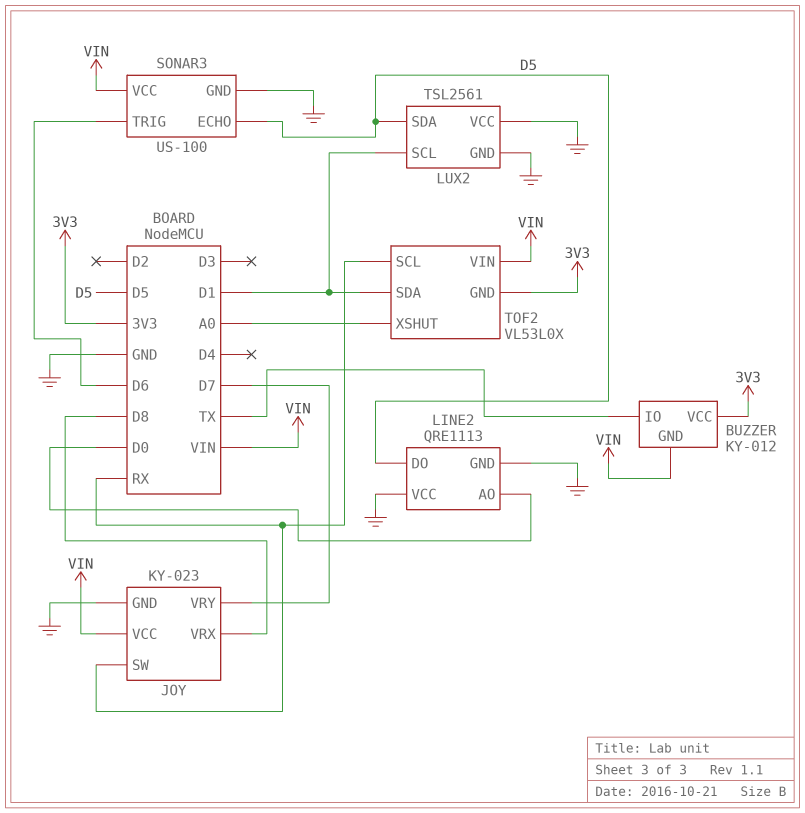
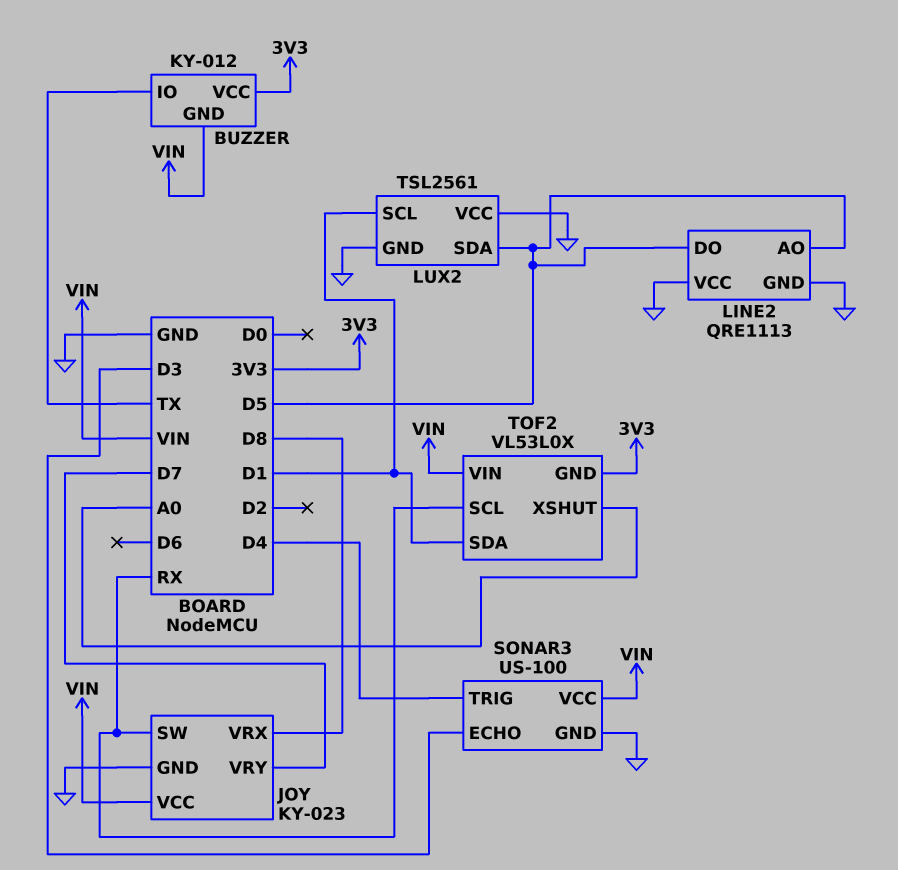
LINE2 pin AO: D0 -> D5
SONAR3 pin ECHO: D5 -> D3
SONAR3 pin TRIG: D6 -> D4

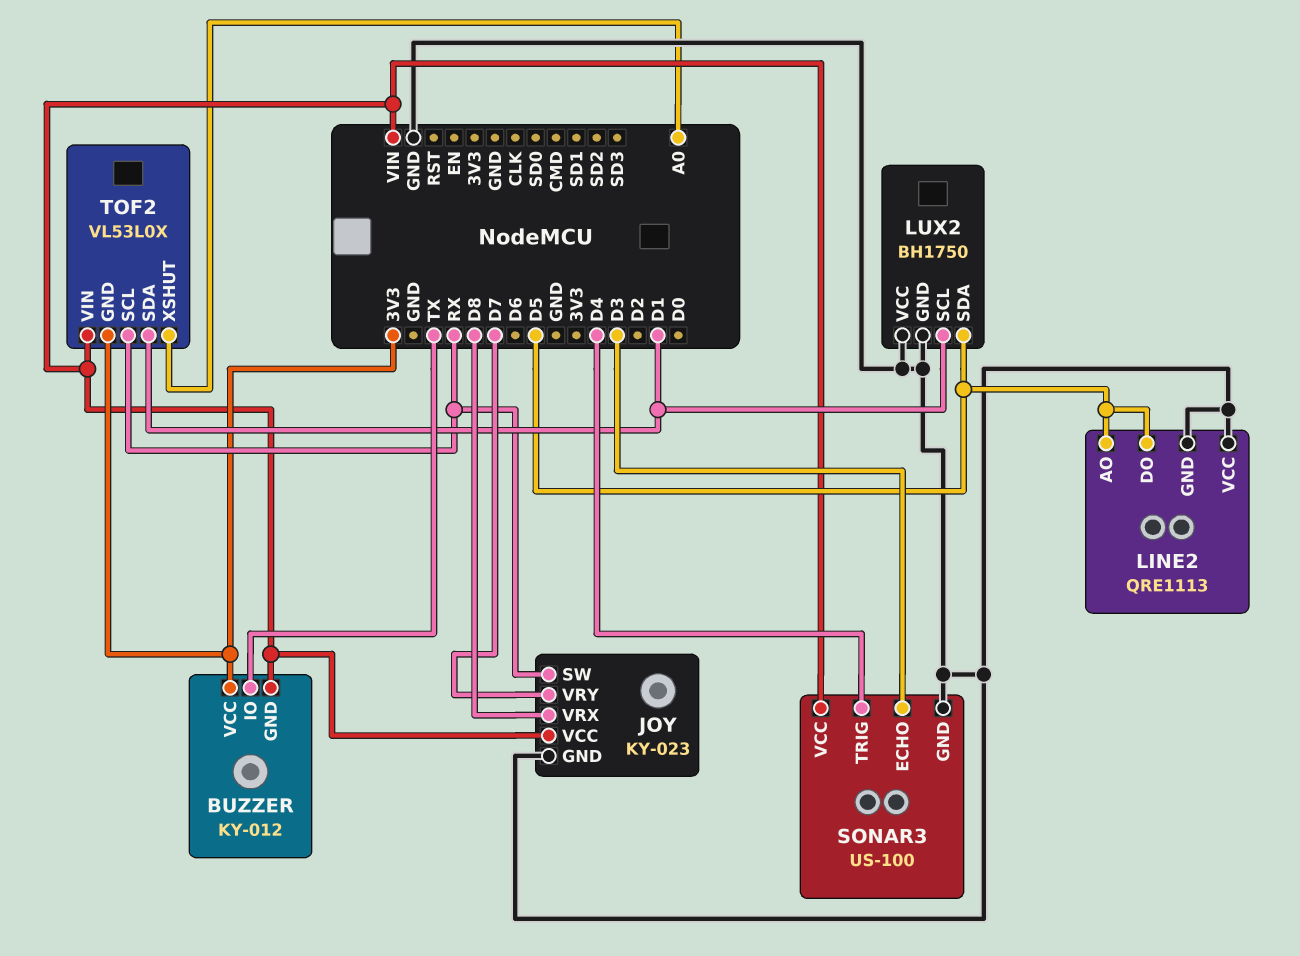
LUX2: TSL2561 -> BH1750

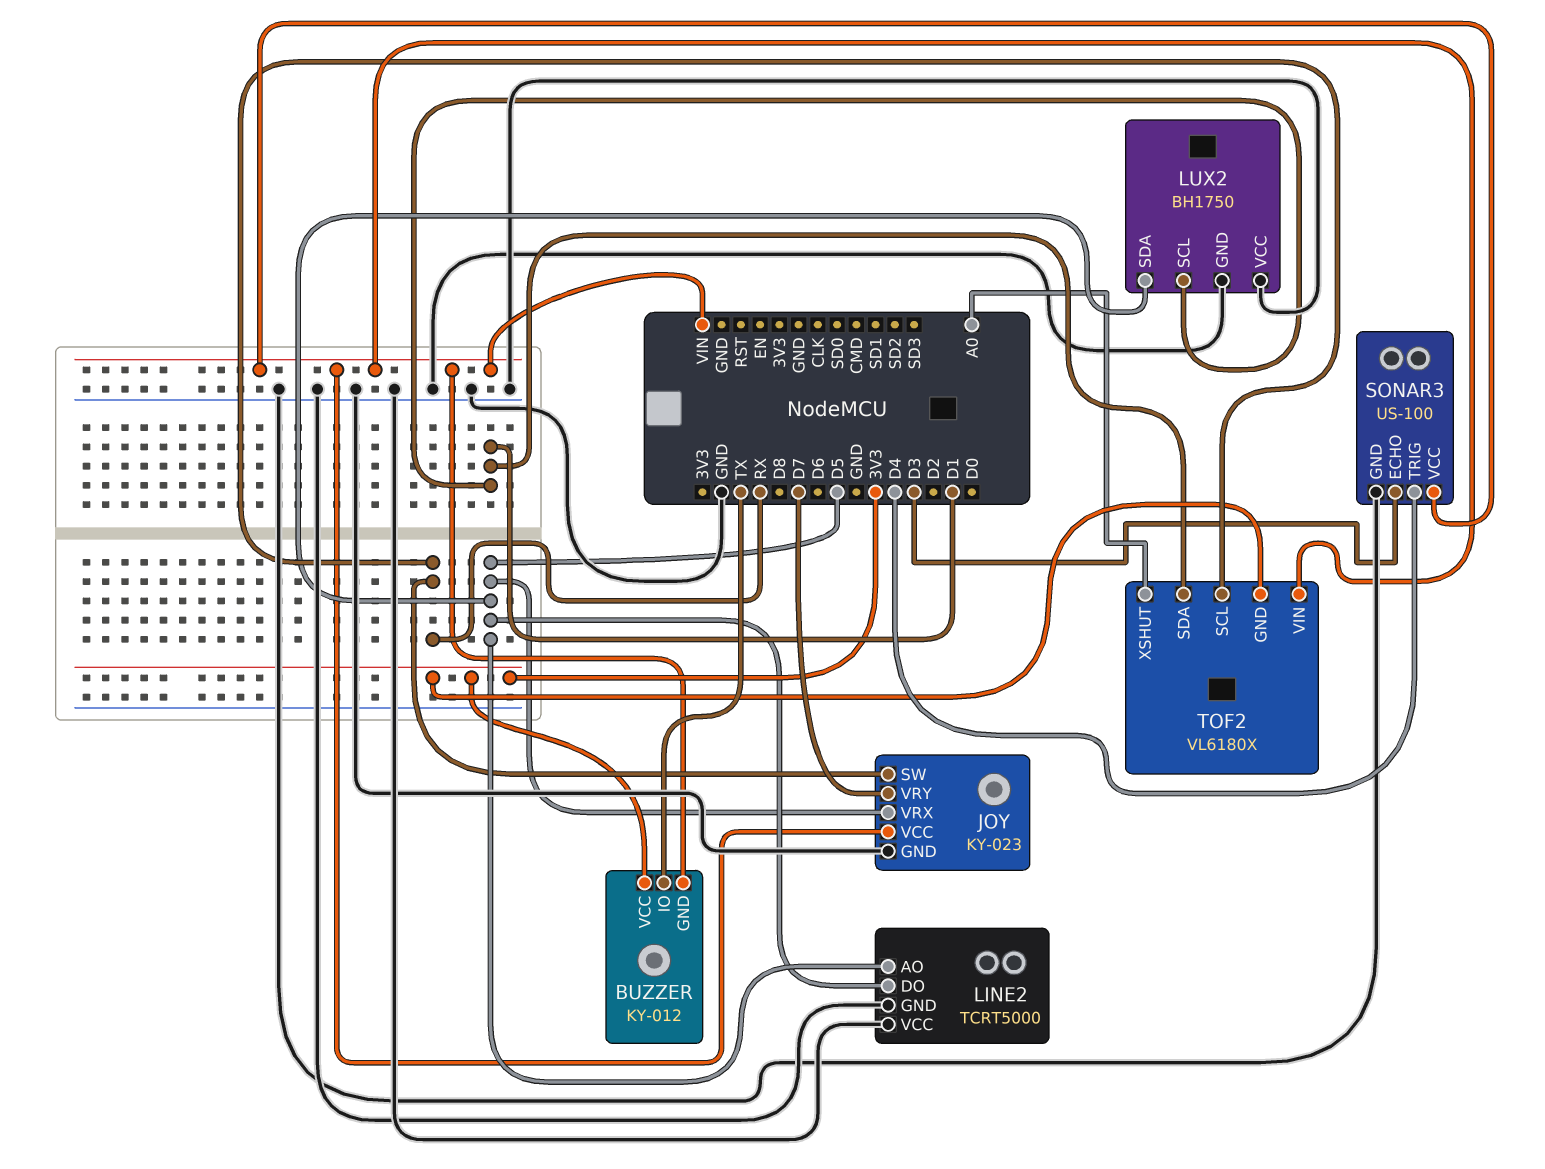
JOY pin VRX: D8 -> D5
LINE2: QRE1113 -> TCRT5000
TOF2: VL53L0X -> VL6180X

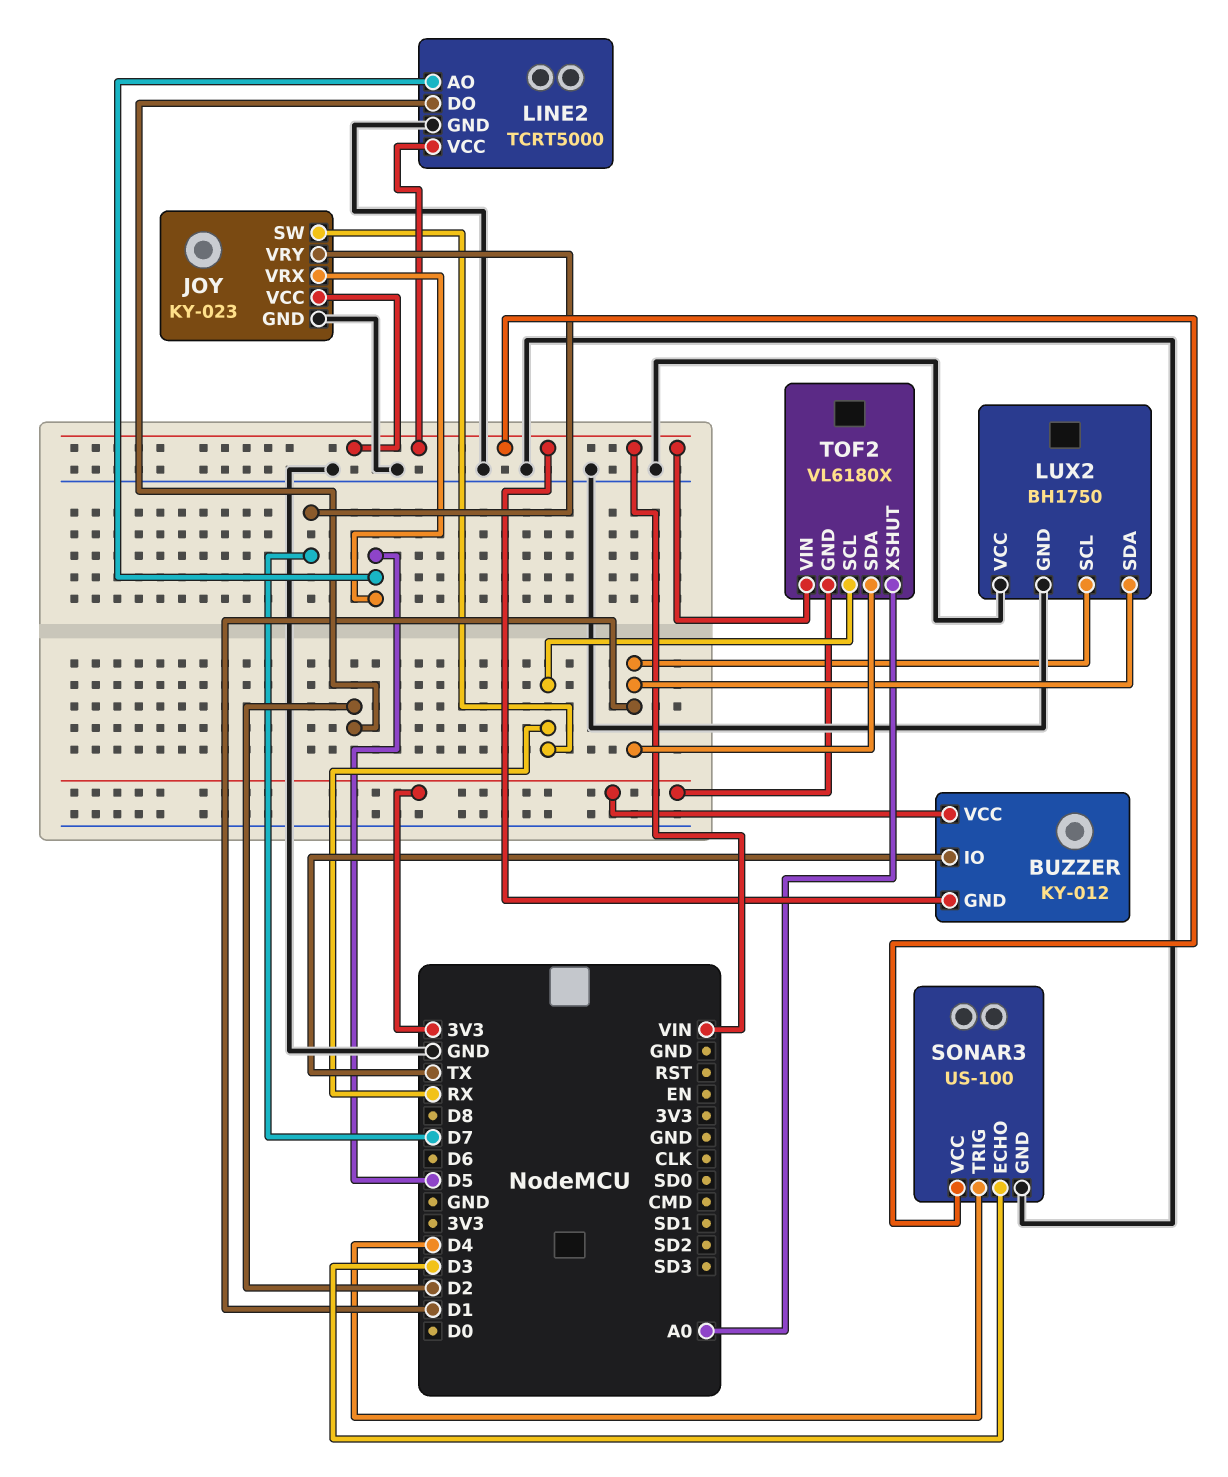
LINE2 pin DO: D5 -> D2
LINE2 pin VCC: GND -> VIN
LUX2 pin SDA: D5 -> D1

